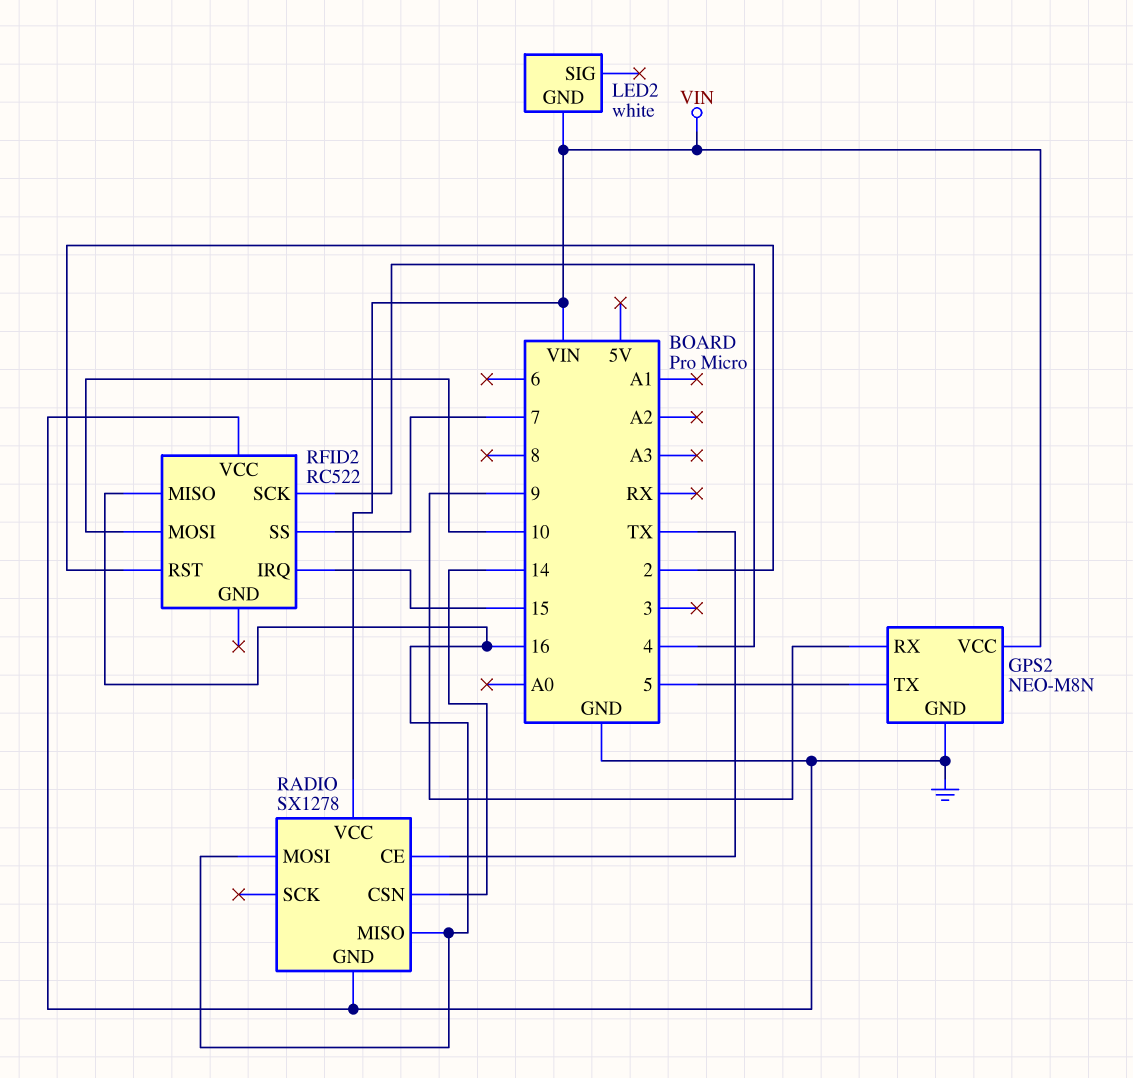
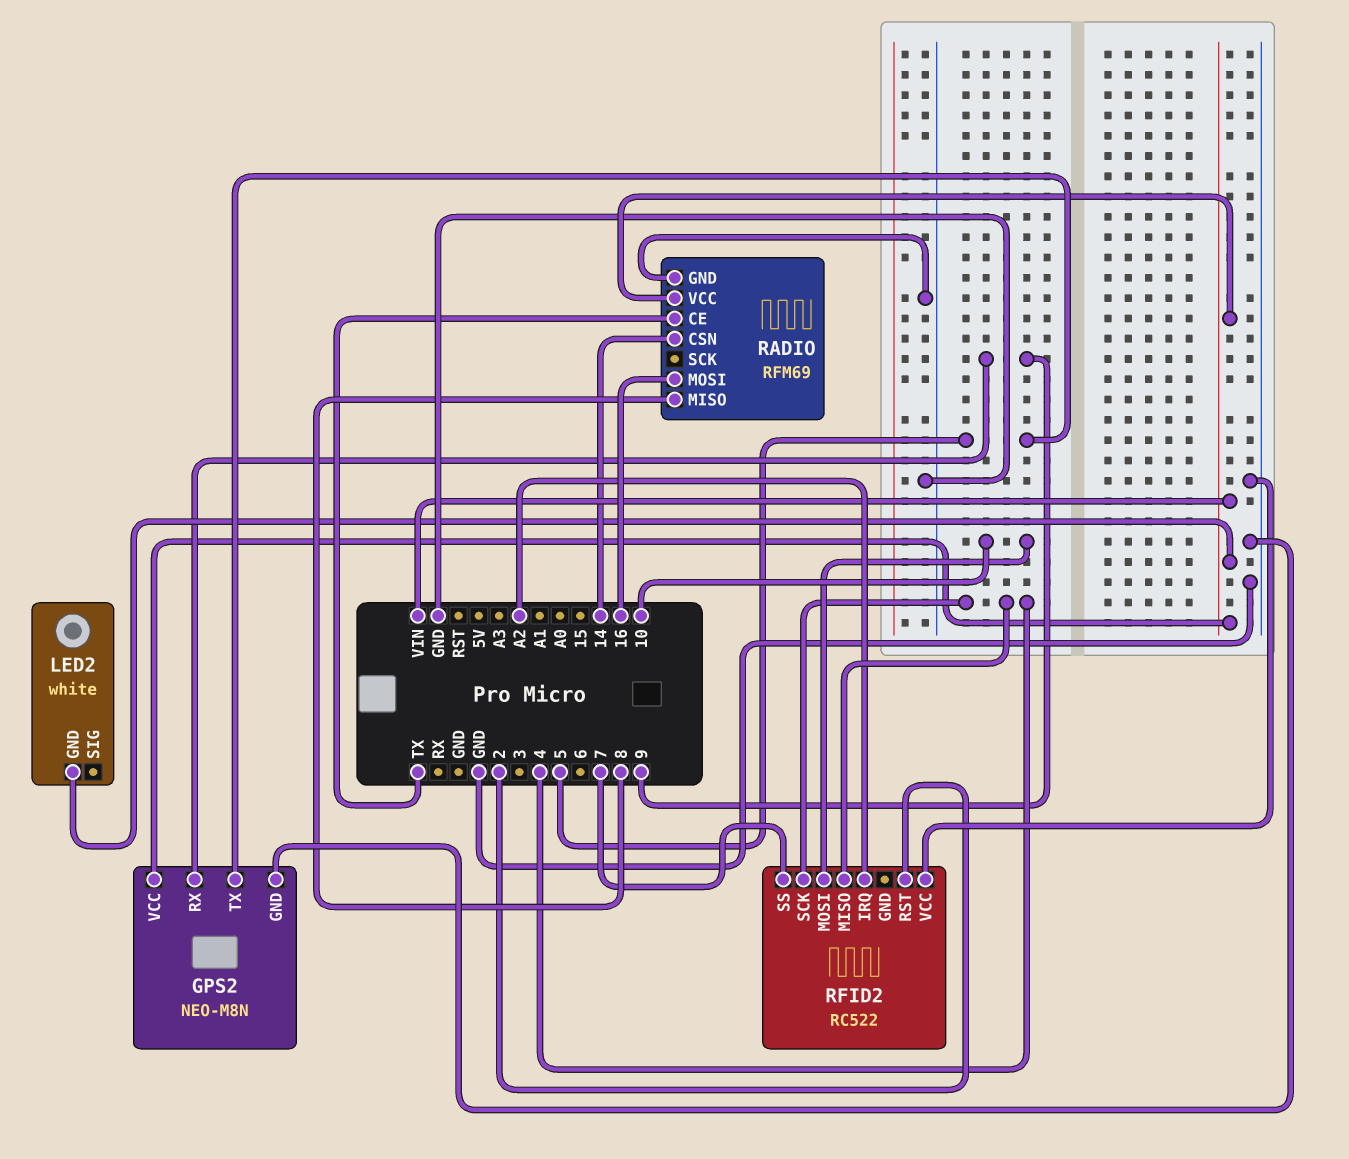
RADIO: SX1278 -> RFM69
RADIO pin MISO: 16 -> 8
RFID2 pin IRQ: 15 -> A2
RFID2 pin MISO: 16 -> 4

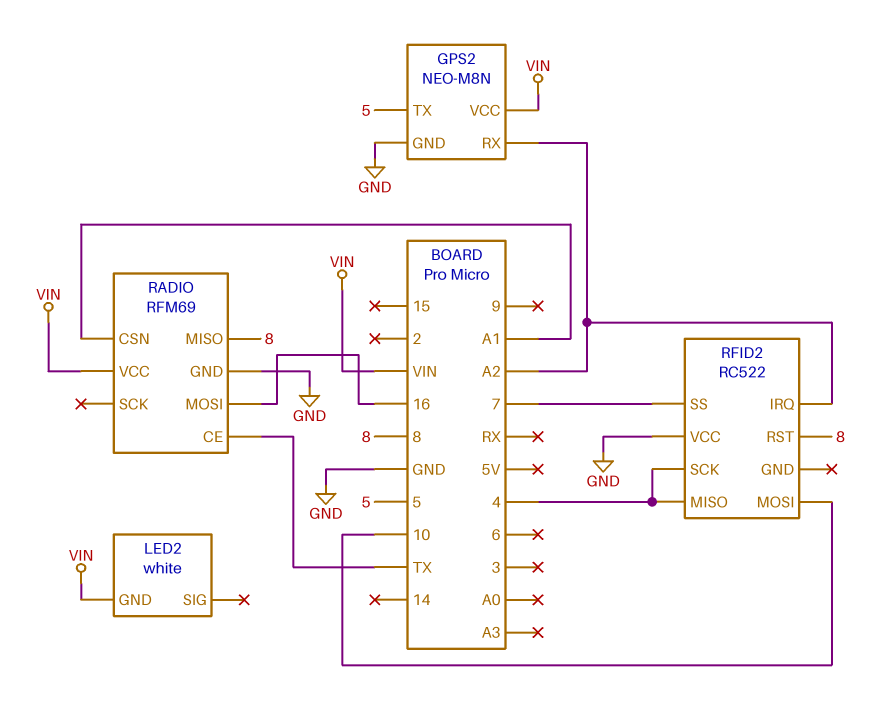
GPS2 pin RX: 9 -> A2
RADIO pin CSN: 14 -> A1
RFID2 pin RST: 2 -> 8

